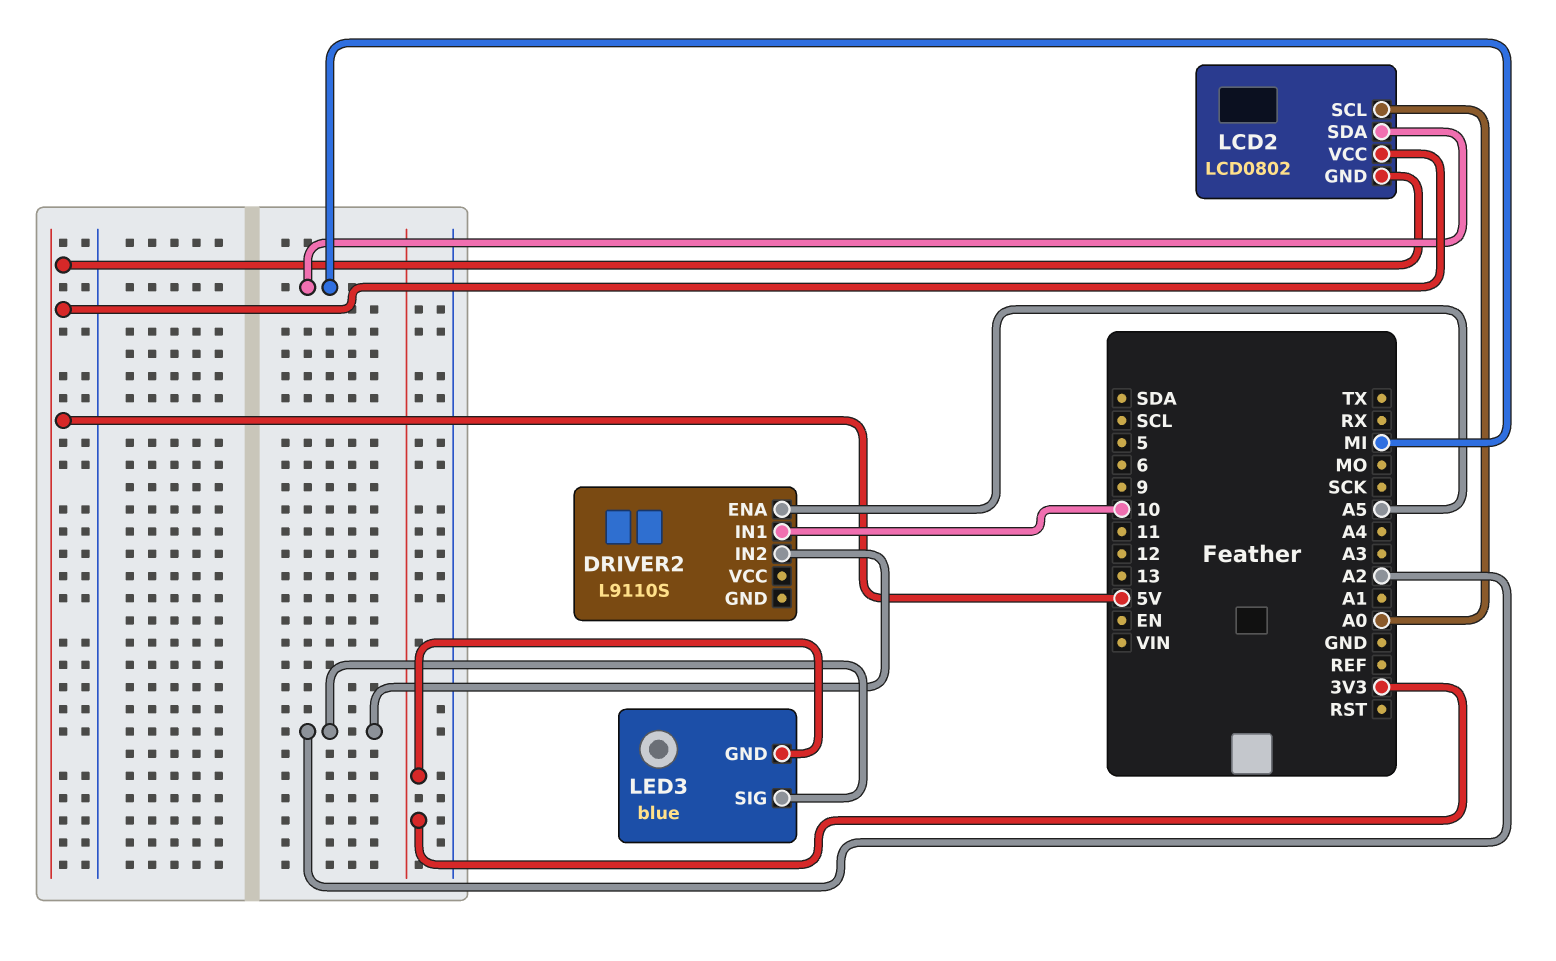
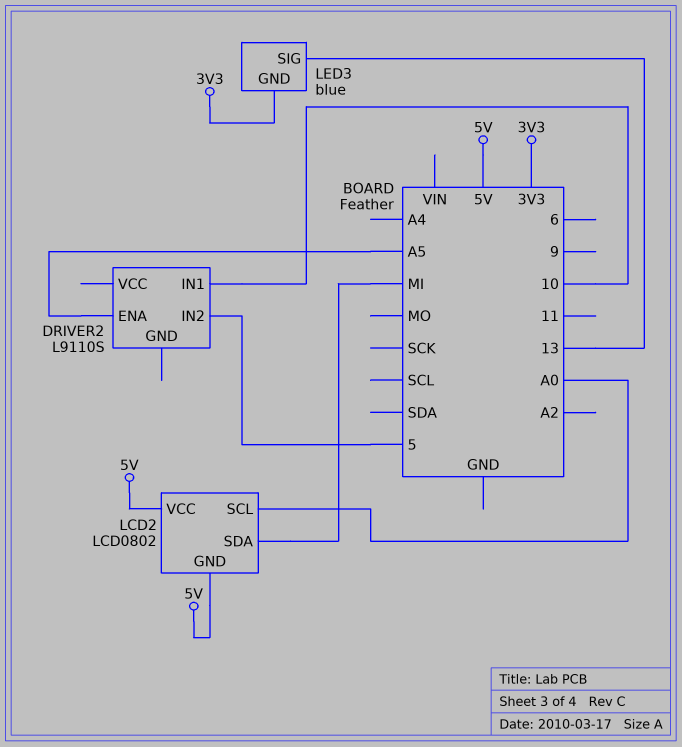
DRIVER2 pin IN2: A2 -> 5
LED3 pin SIG: A2 -> 13

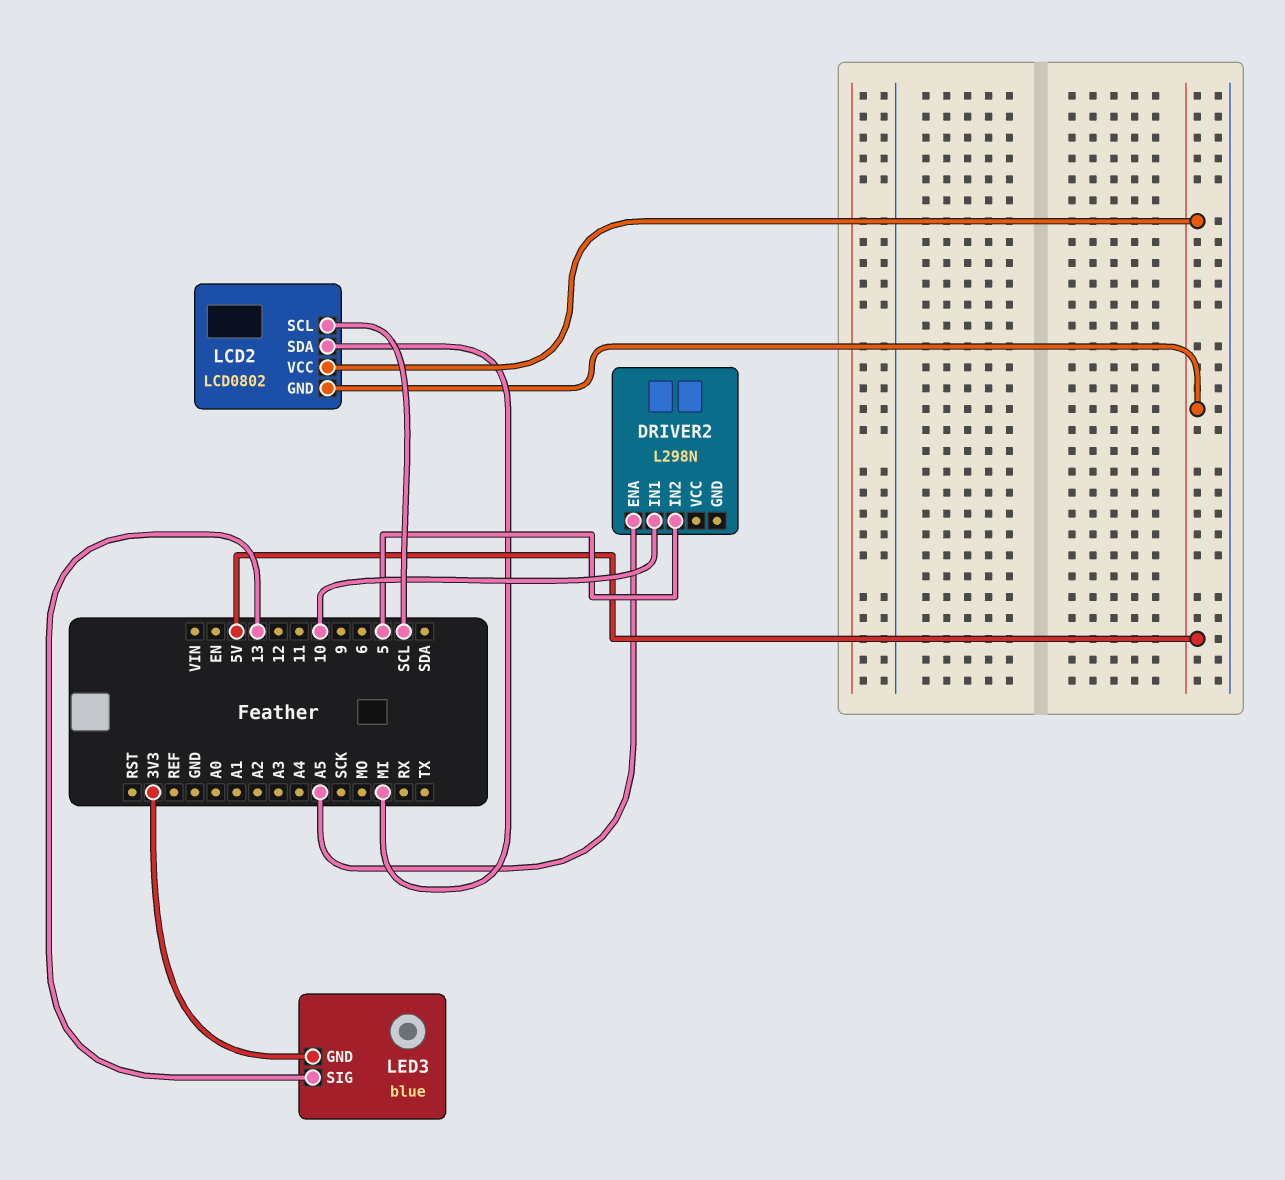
DRIVER2: L9110S -> L298N
LCD2 pin SCL: A0 -> SCL

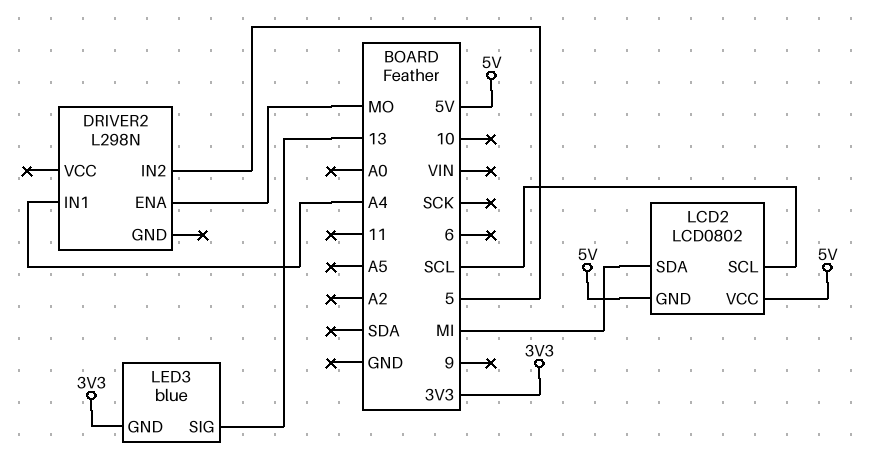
DRIVER2 pin ENA: A5 -> MO
DRIVER2 pin IN1: 10 -> A4

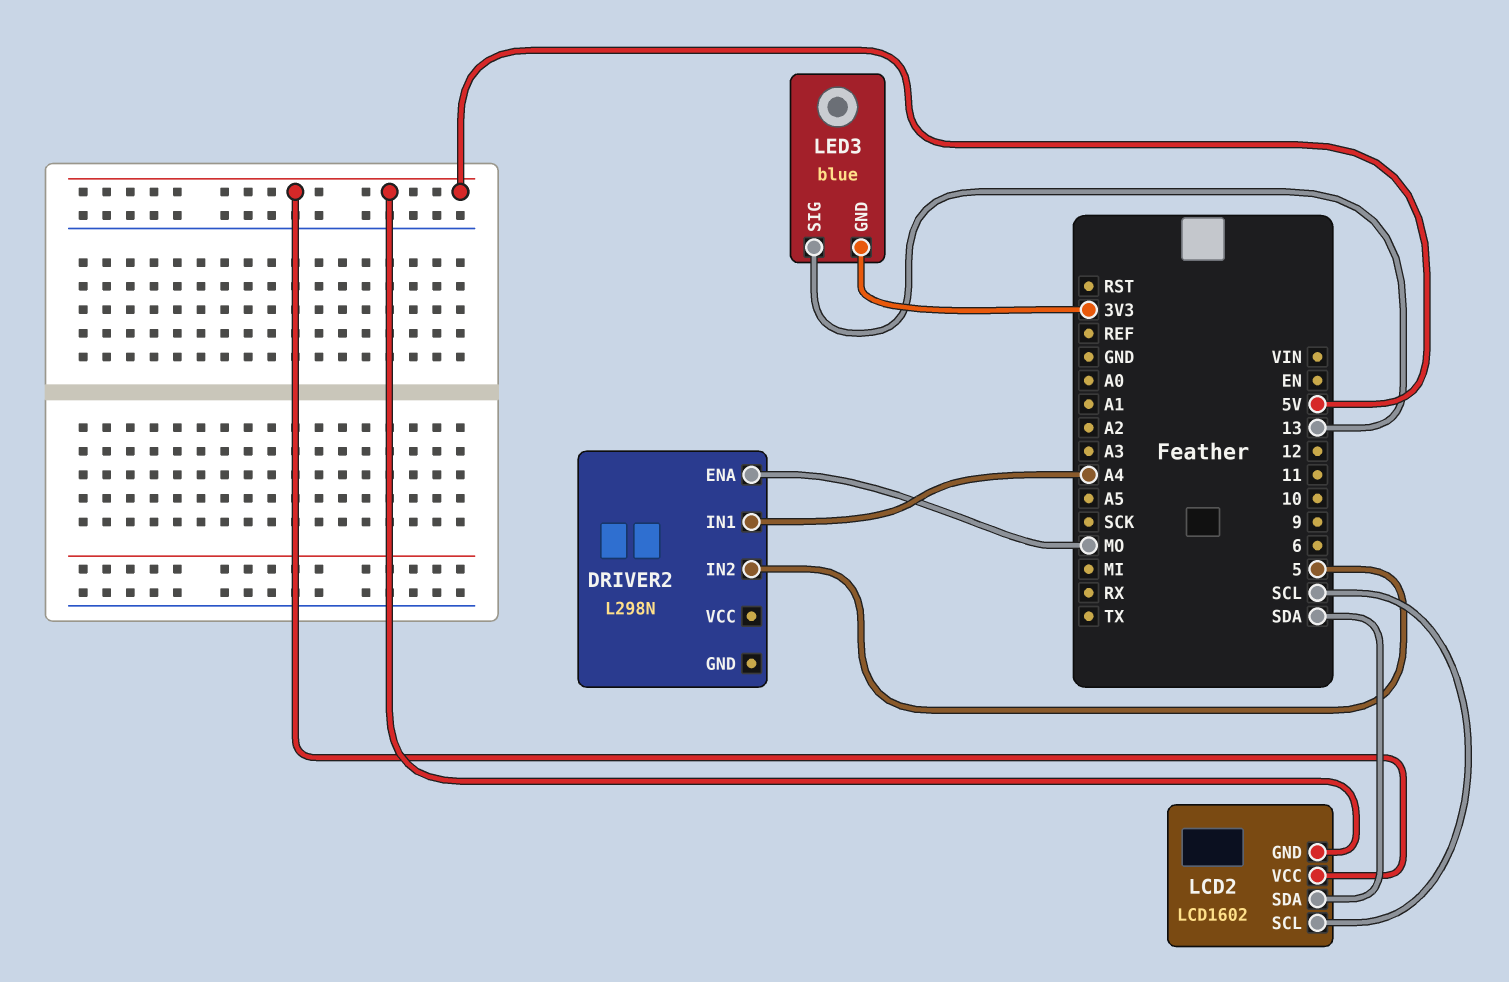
LCD2: LCD0802 -> LCD1602
LCD2 pin SDA: MI -> SDA

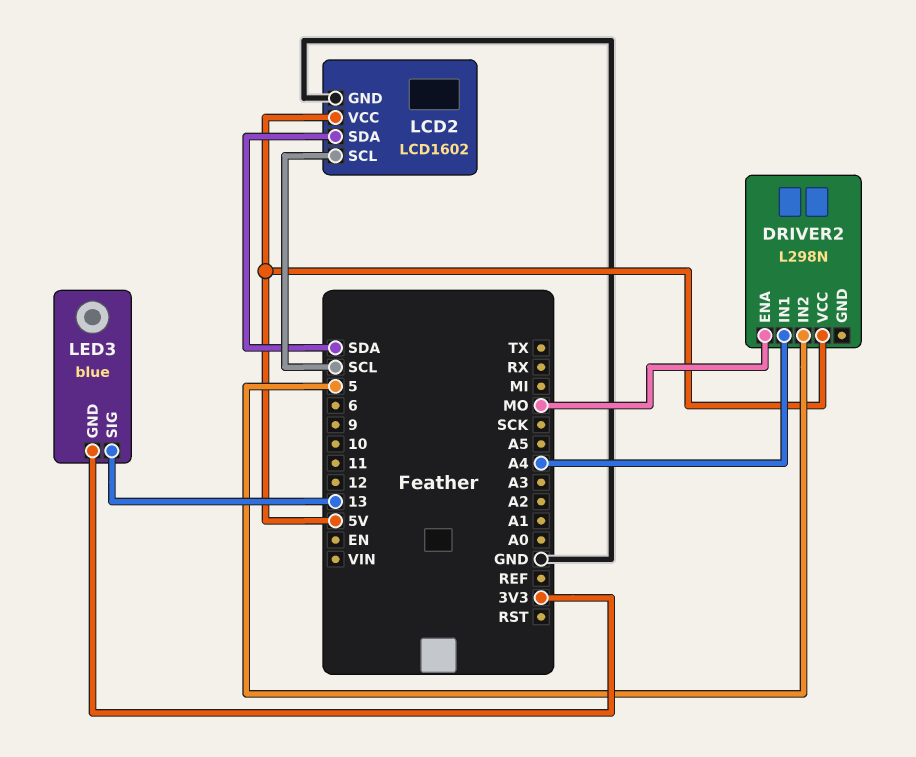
DRIVER2 pin VCC: none -> 5V
LCD2 pin GND: 5V -> GND

